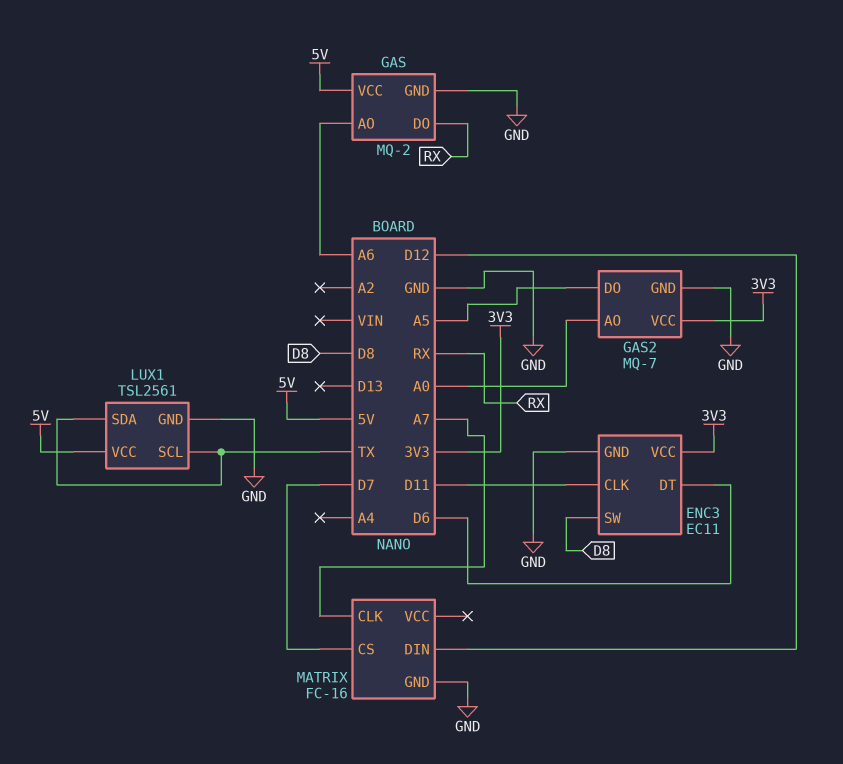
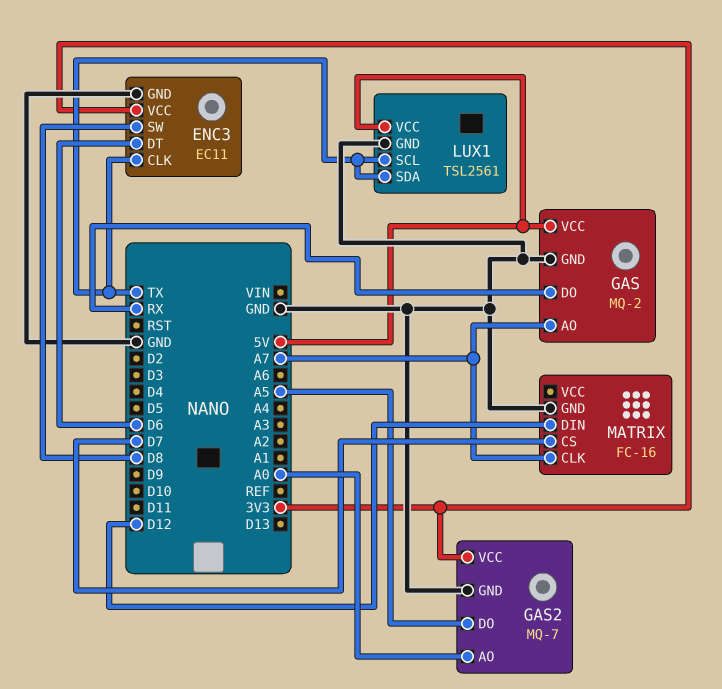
ENC3 pin CLK: D11 -> TX
GAS pin AO: A6 -> A7

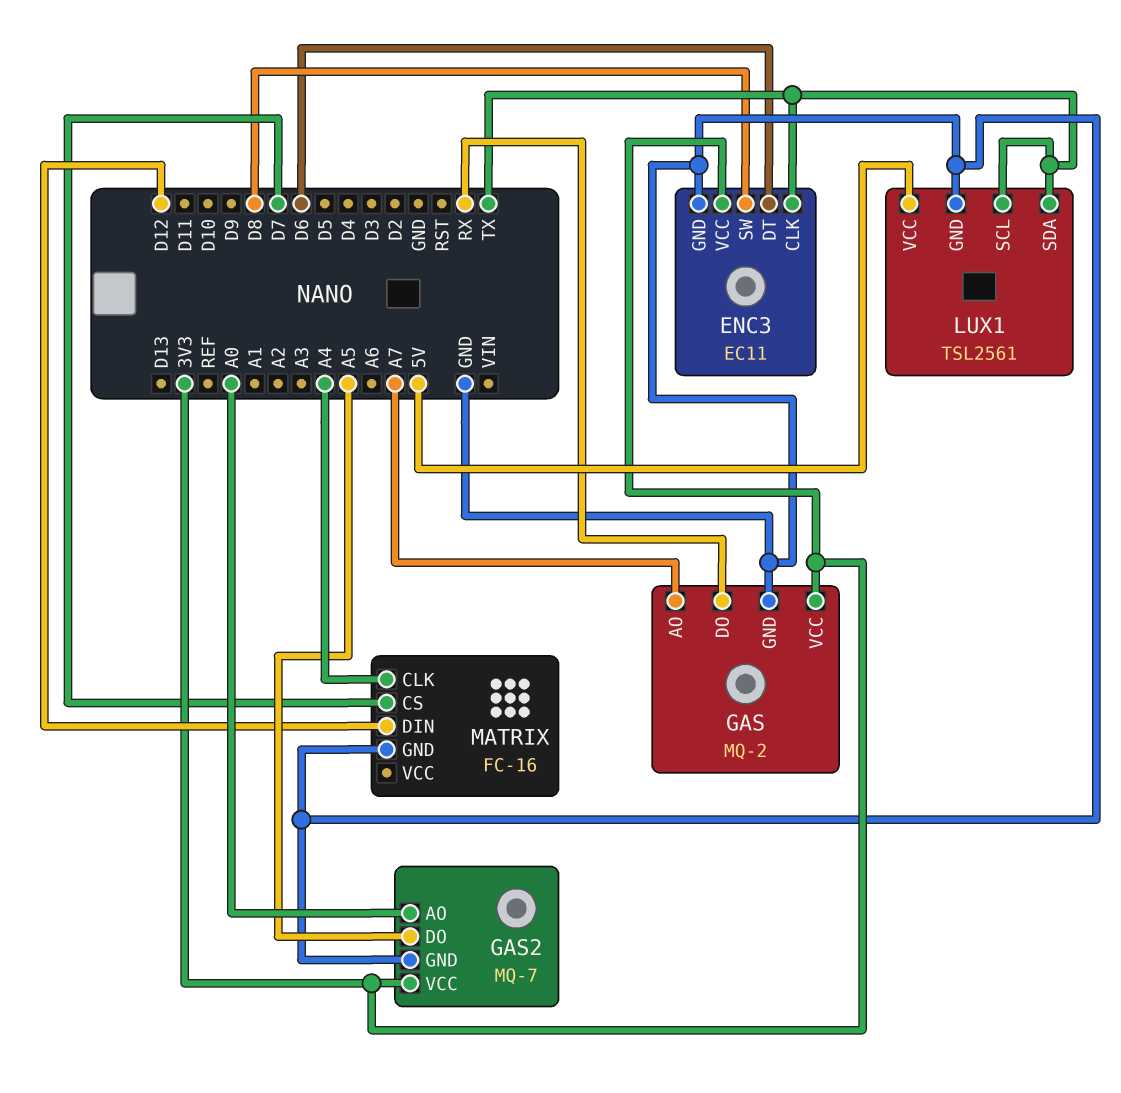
GAS pin VCC: 5V -> 3V3
MATRIX pin CLK: A7 -> A4

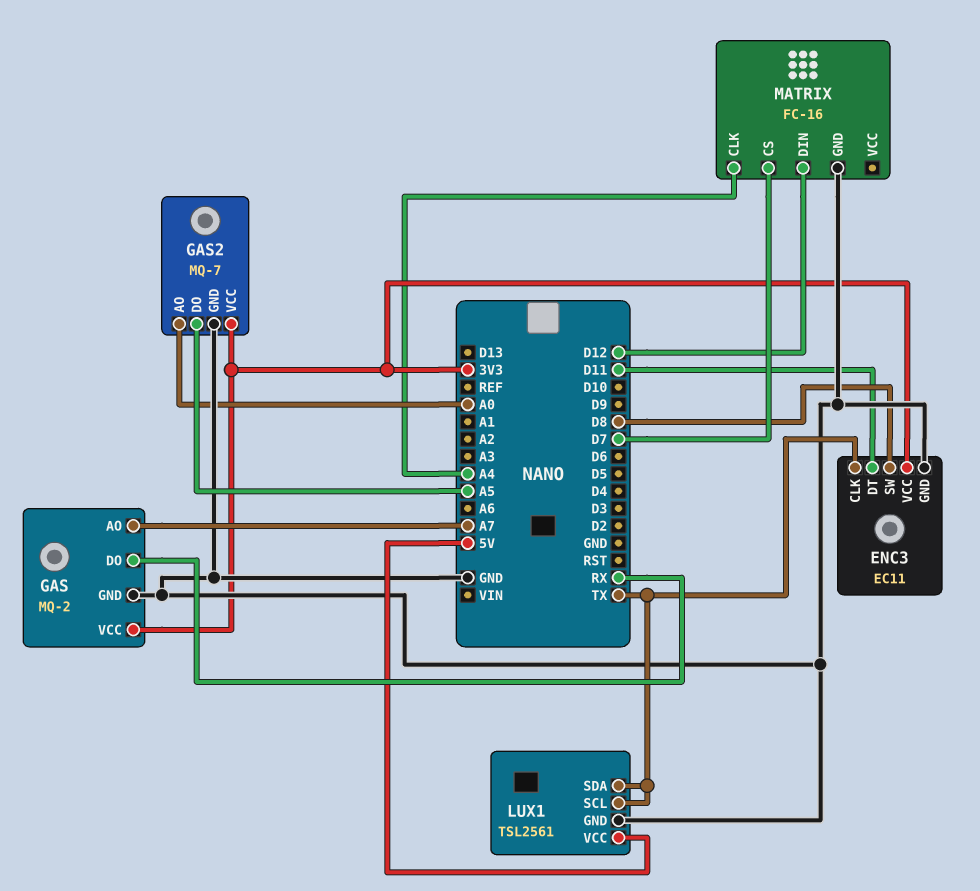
ENC3 pin DT: D6 -> D11

